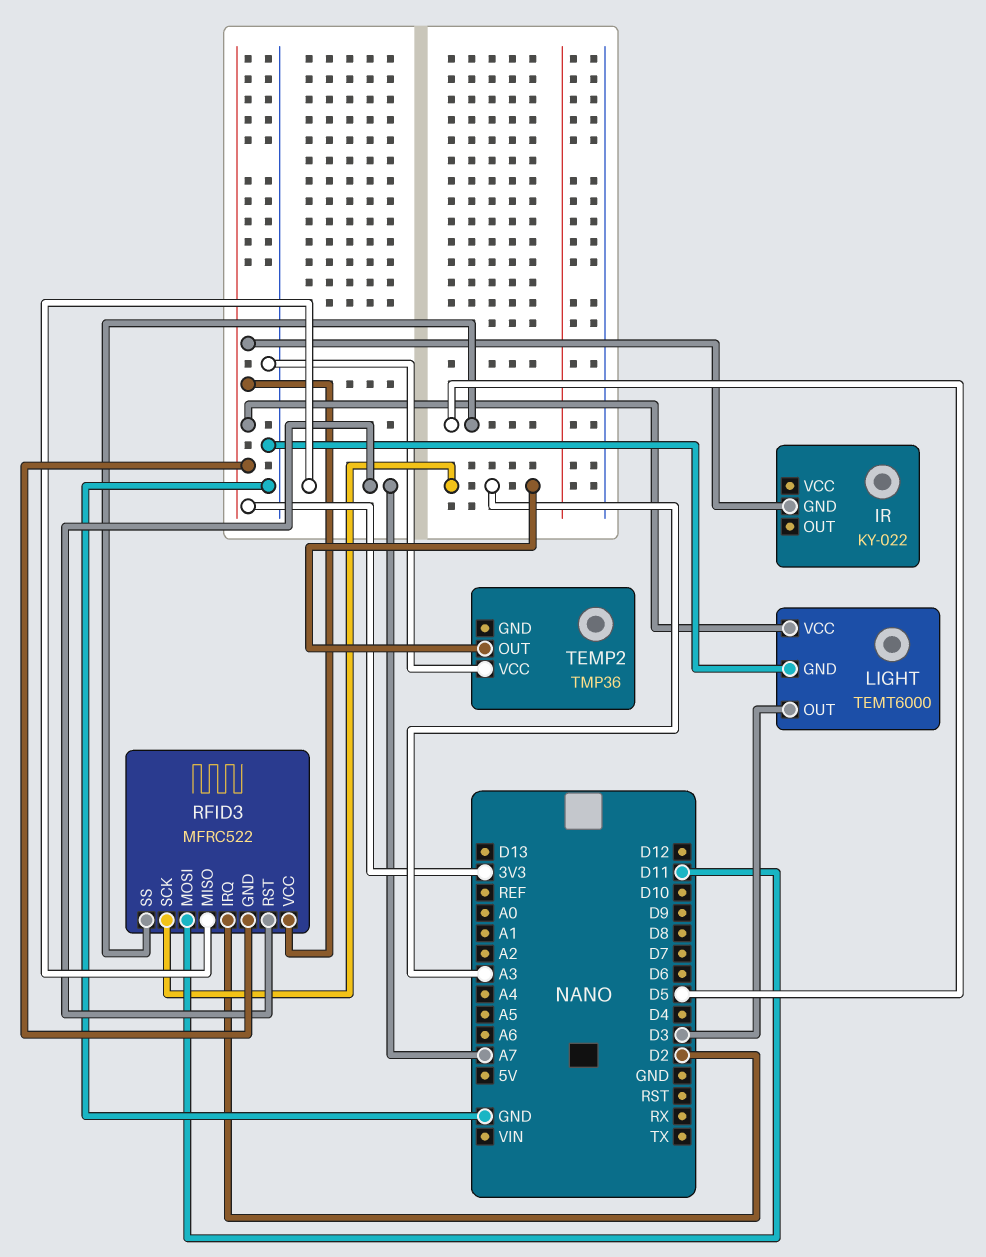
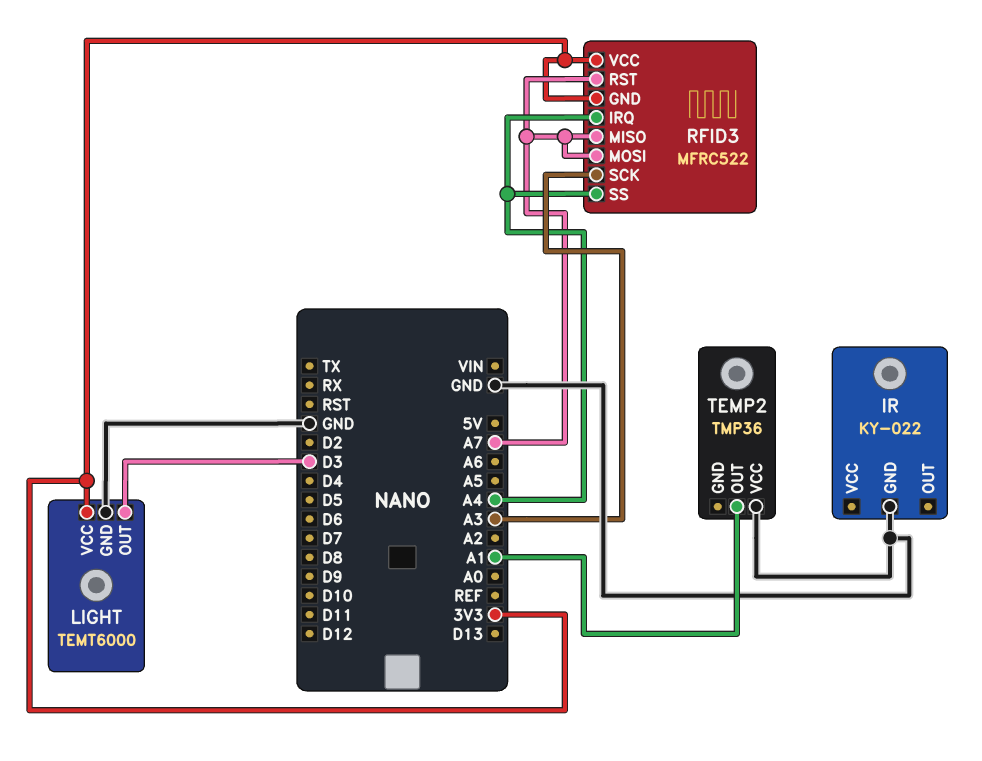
IR pin GND: 3V3 -> GND
RFID3 pin IRQ: D2 -> A4
RFID3 pin MOSI: D11 -> A7
RFID3 pin SS: D5 -> A4
TEMP2 pin OUT: A3 -> A1

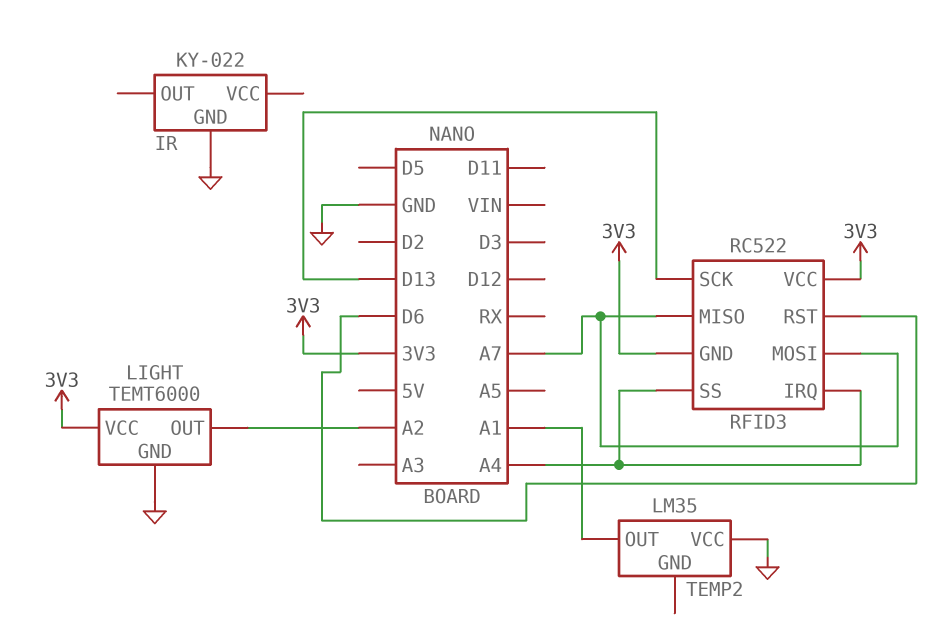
LIGHT pin OUT: D3 -> A2
RFID3: MFRC522 -> RC522
RFID3 pin RST: A7 -> D6
RFID3 pin SCK: A3 -> D13
TEMP2: TMP36 -> LM35

